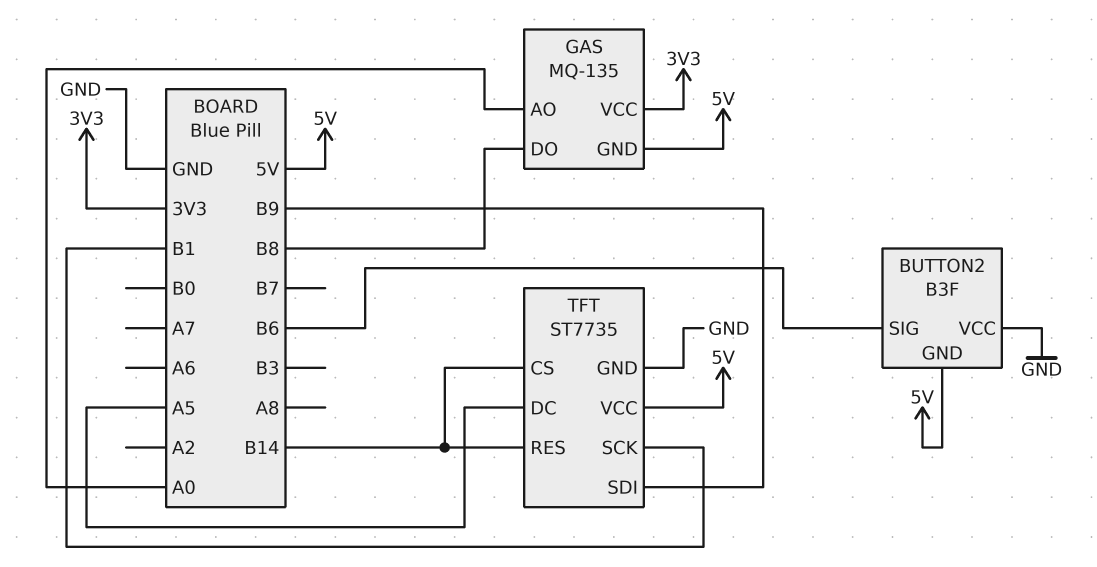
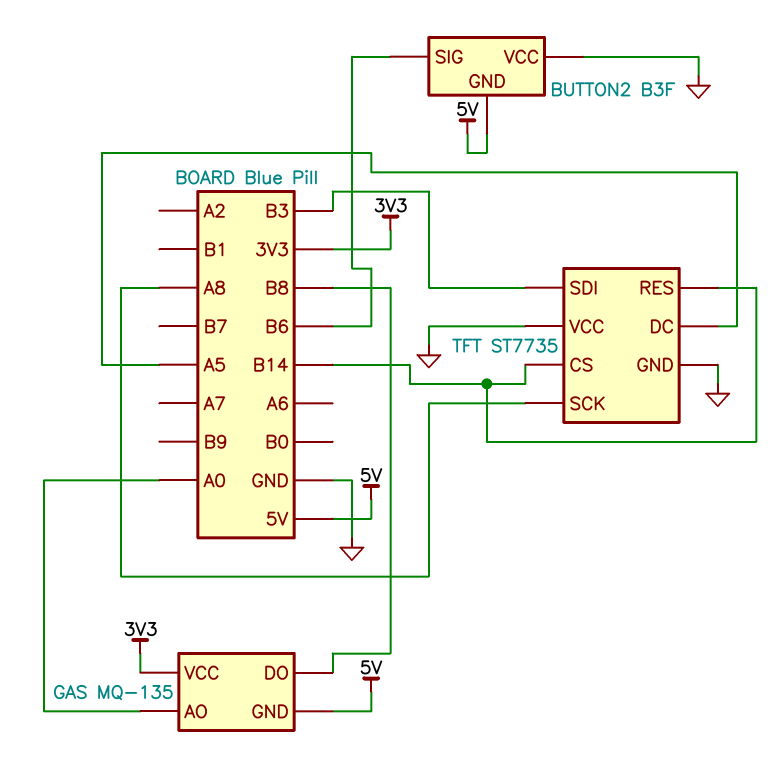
TFT pin SCK: B1 -> A8
TFT pin SDI: B9 -> B3
TFT pin VCC: 5V -> GND

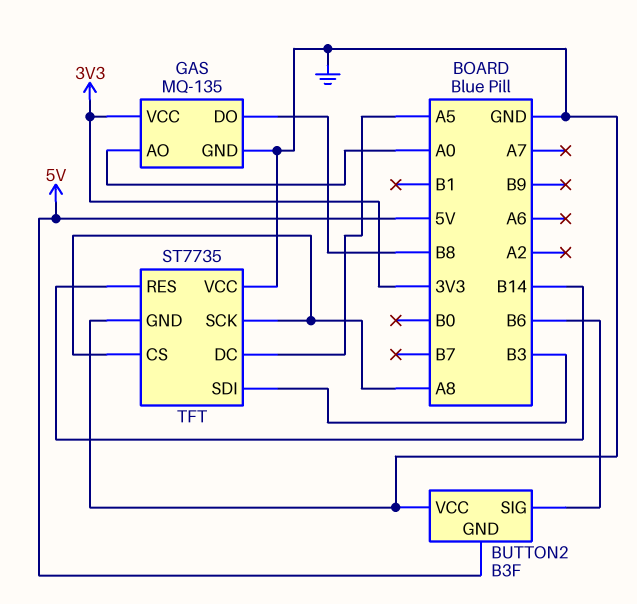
GAS pin GND: 5V -> GND
TFT pin CS: B14 -> A8

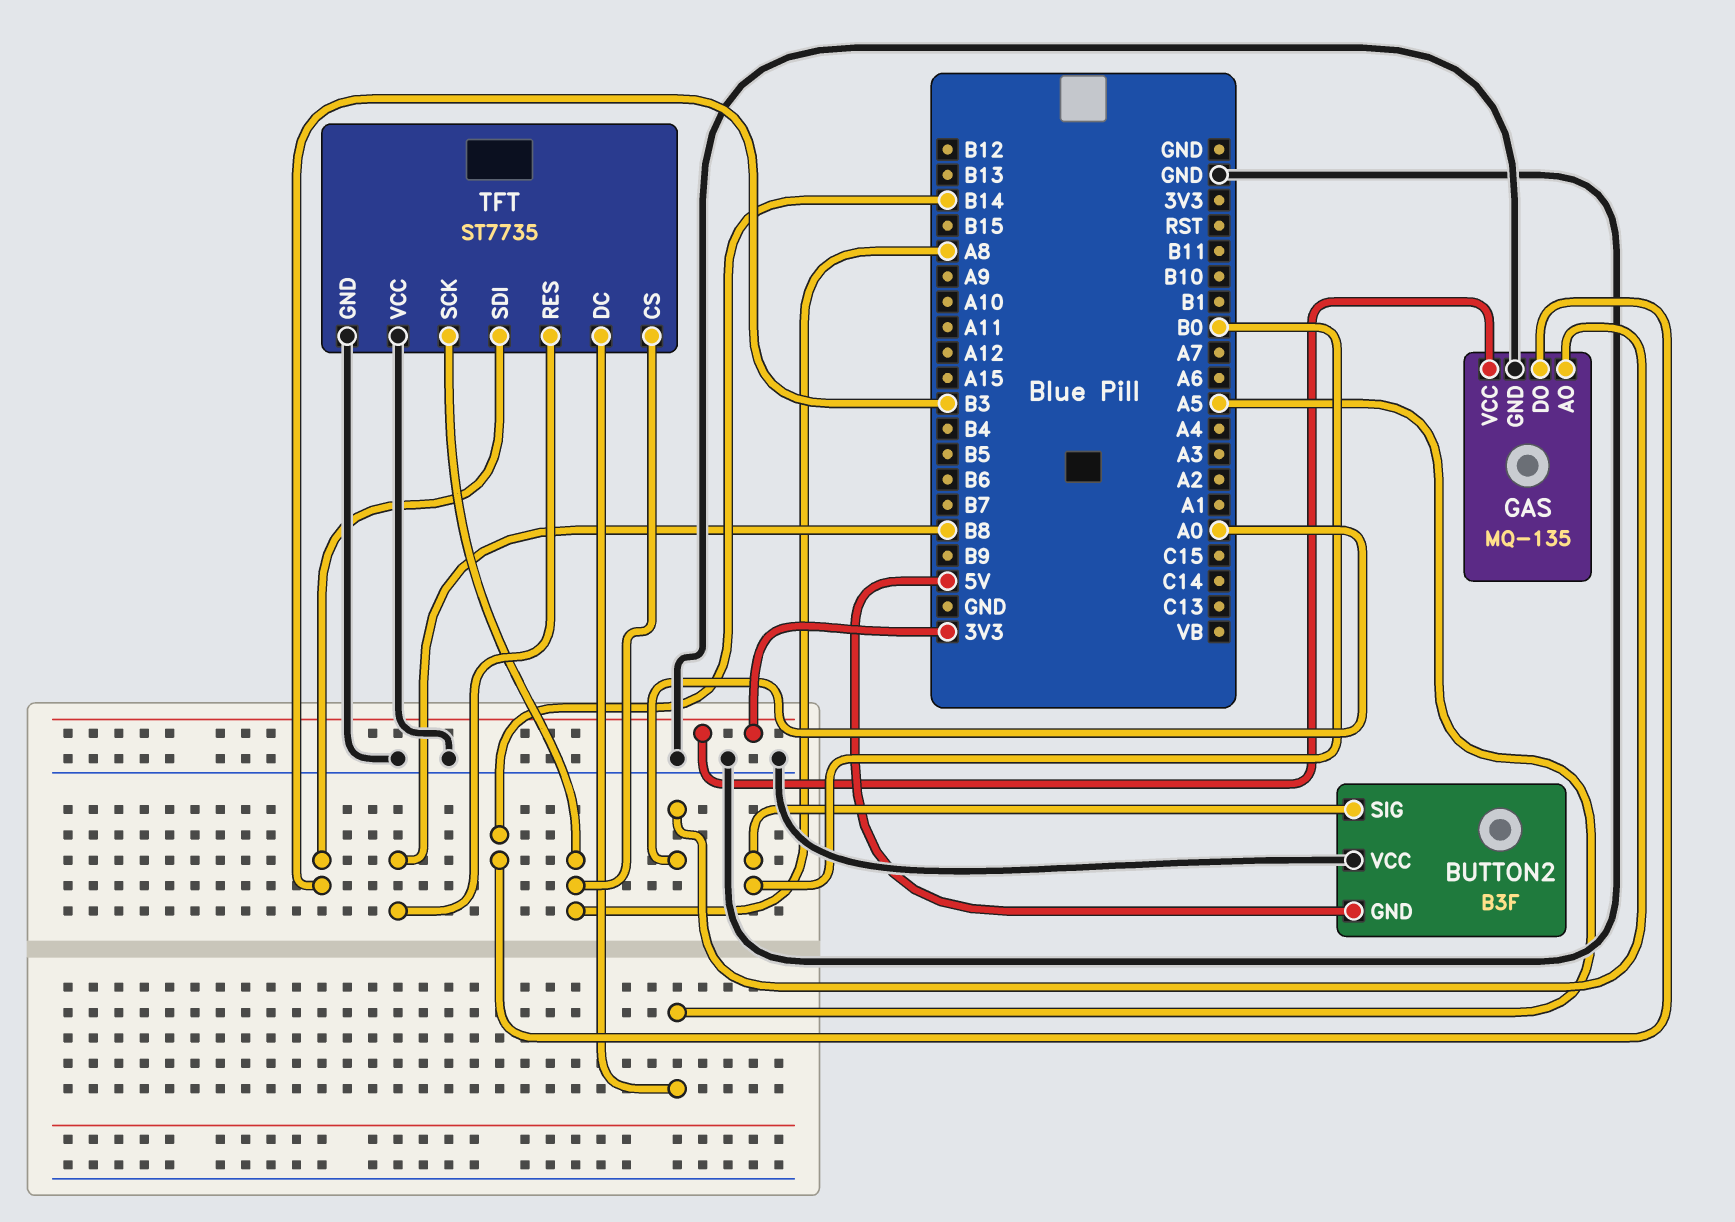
BUTTON2 pin SIG: B6 -> B0
GAS pin DO: B8 -> B14
TFT pin RES: B14 -> B8

